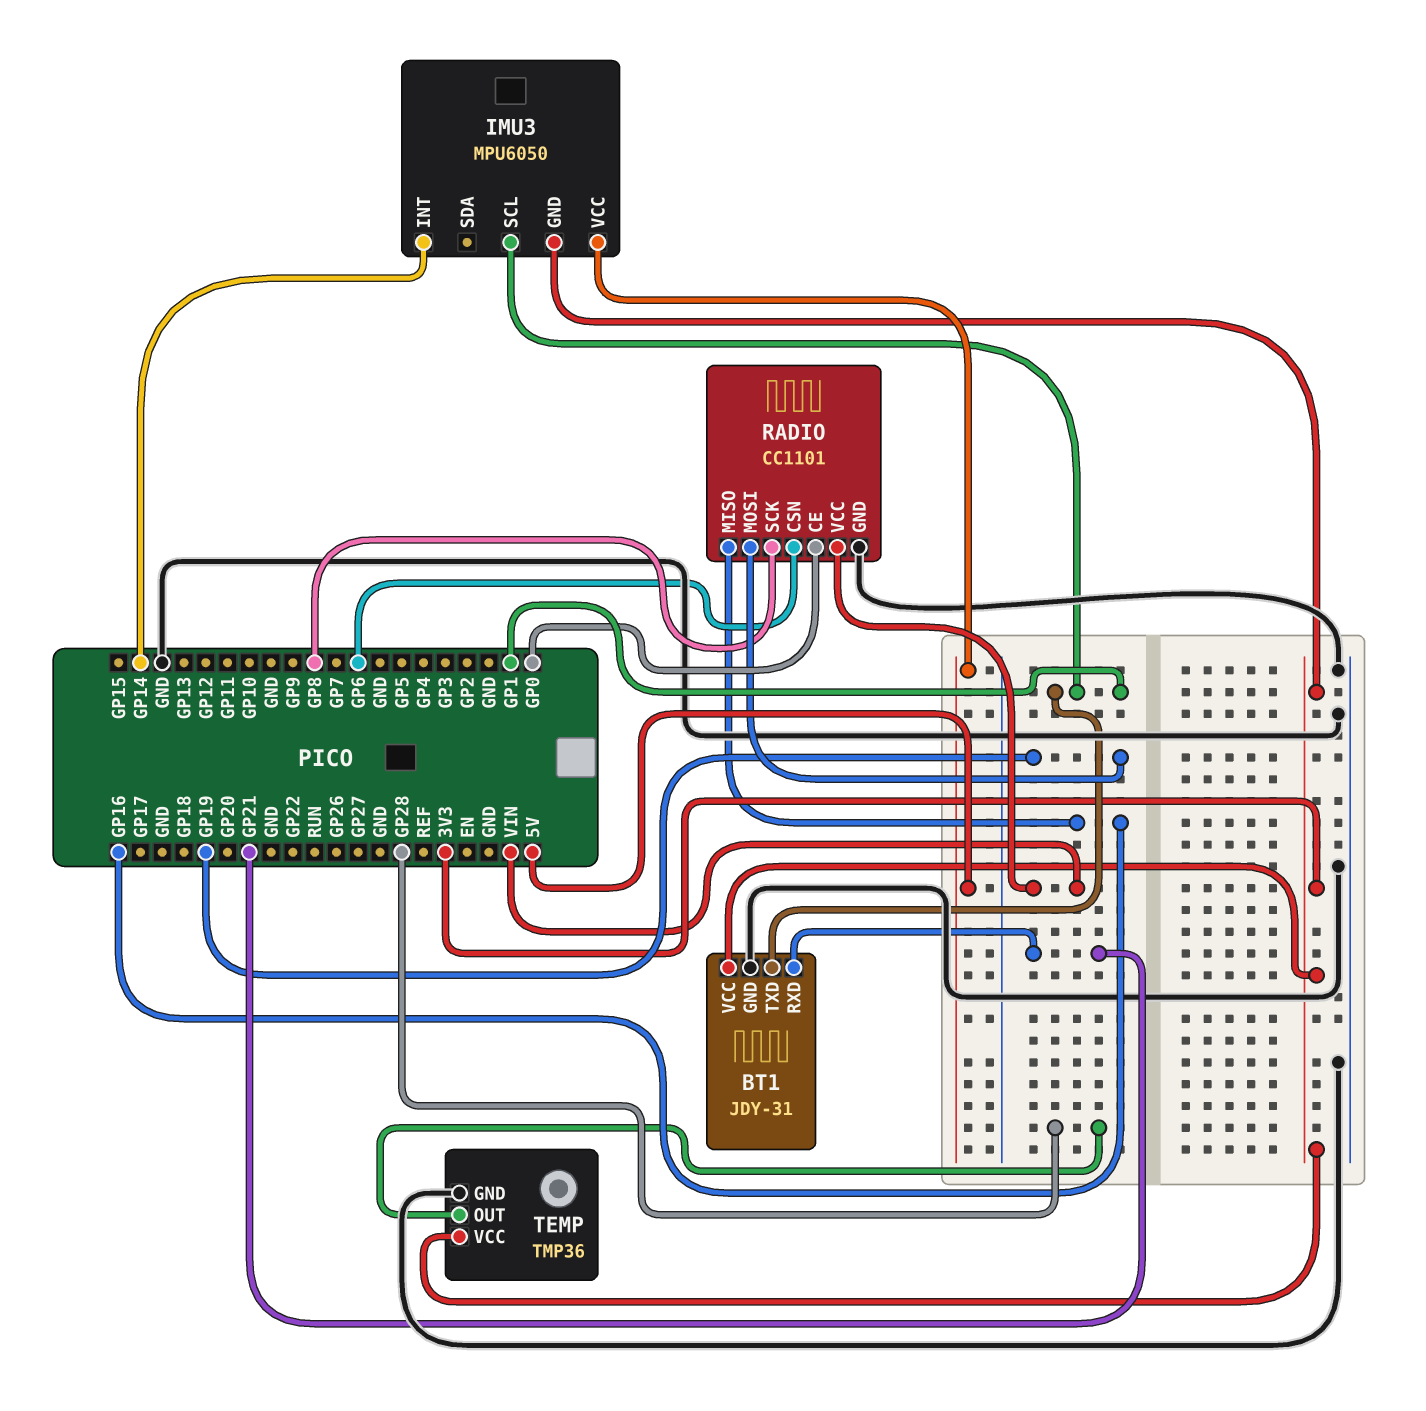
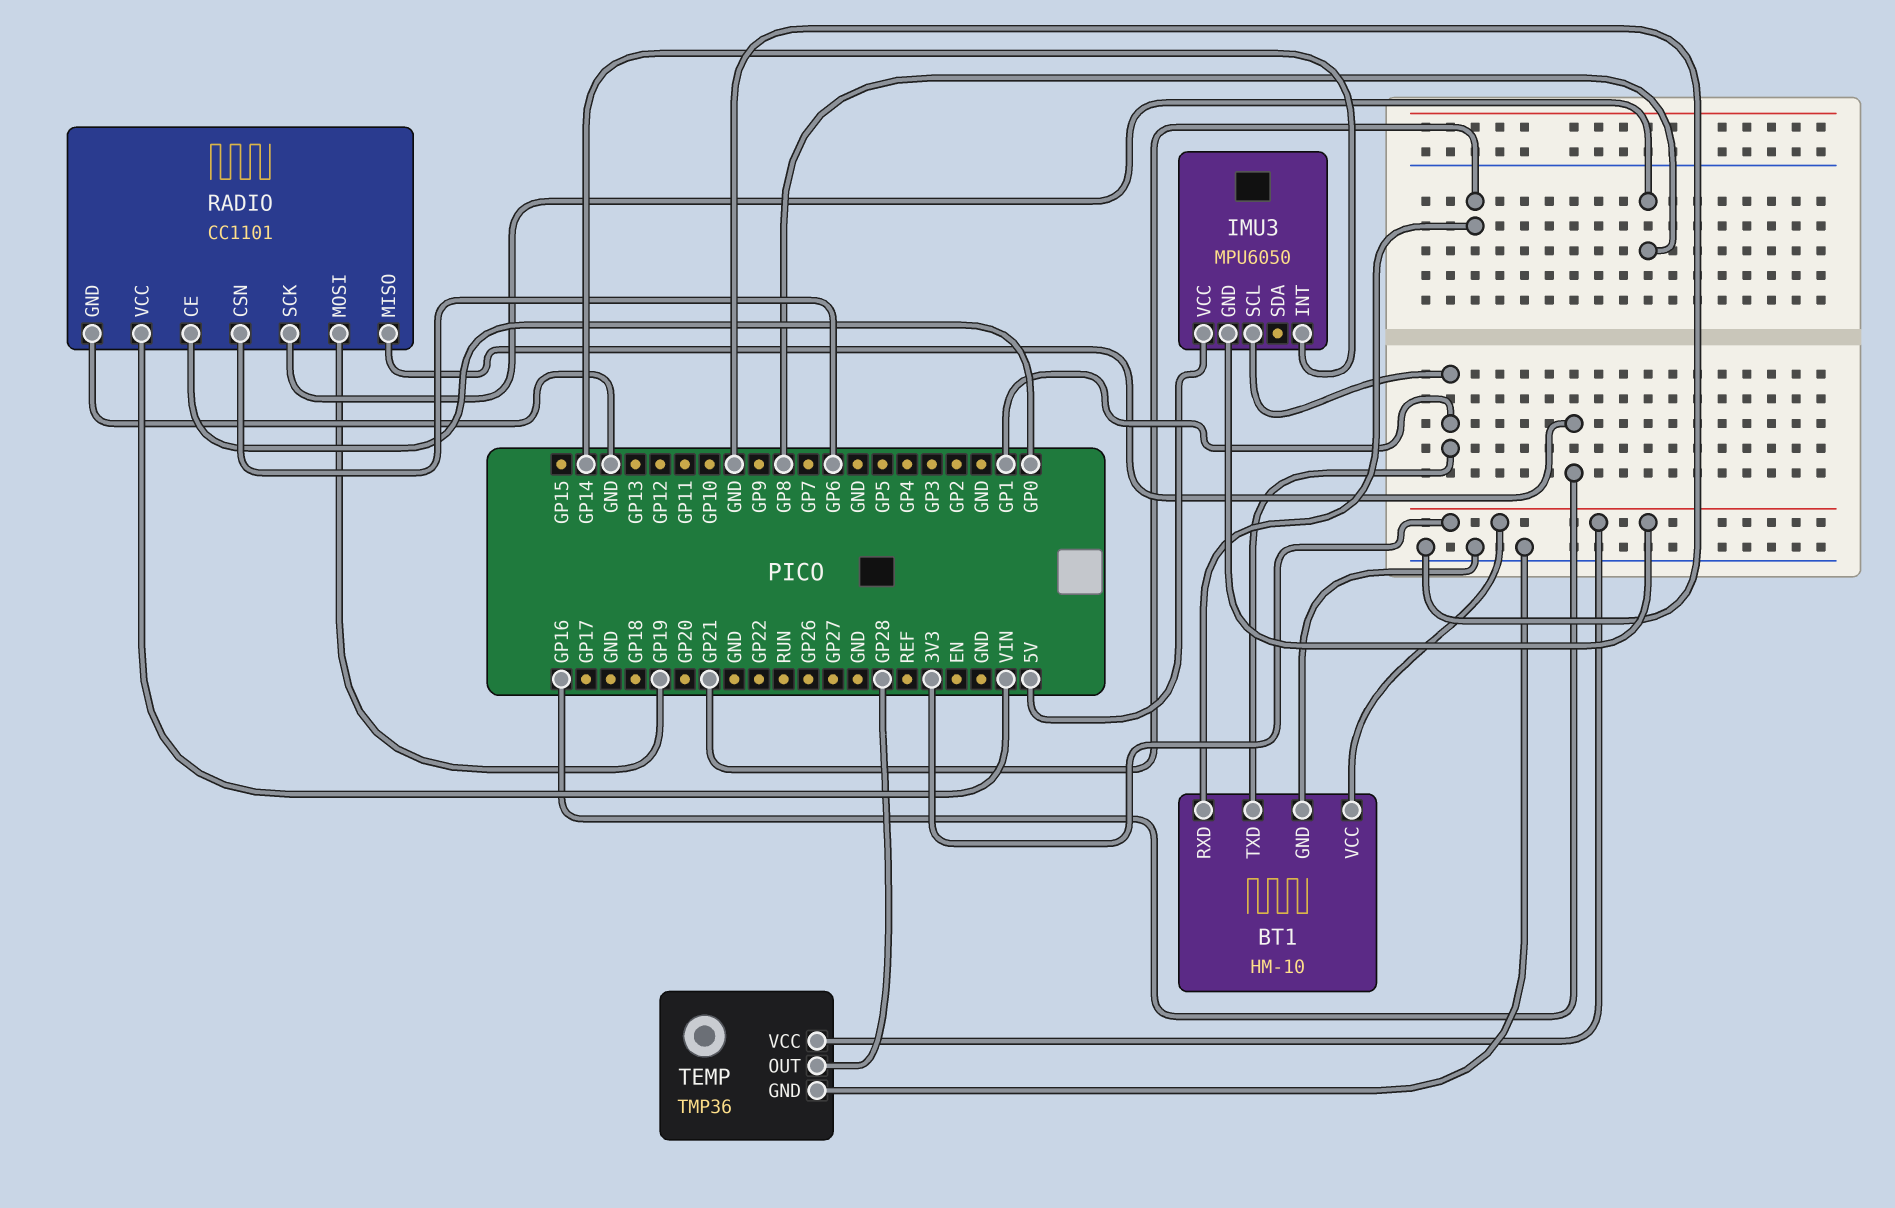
BT1: JDY-31 -> HM-10

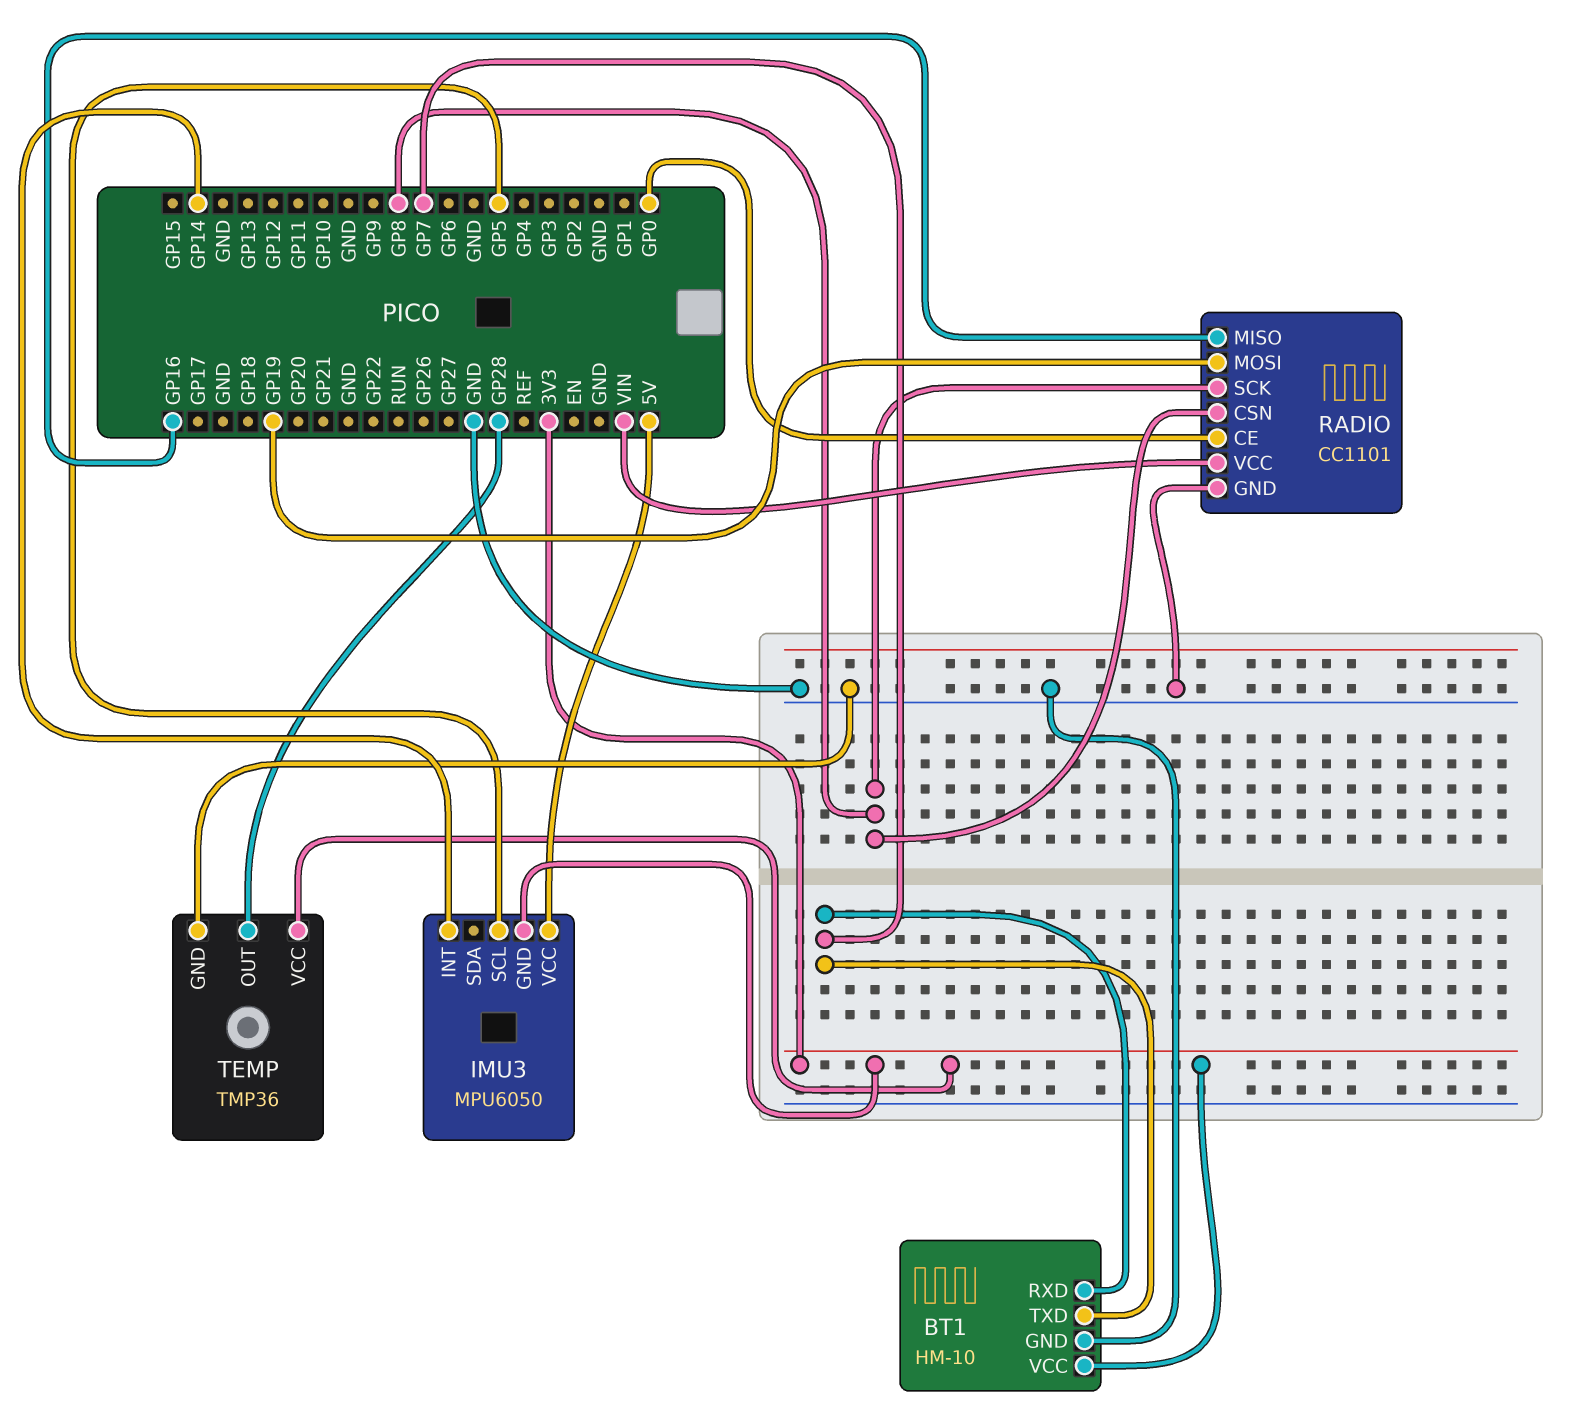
BT1 pin RXD: GP21 -> GP7
BT1 pin TXD: GP1 -> GP7
IMU3 pin SCL: GP1 -> GP5
RADIO pin CSN: GP6 -> GP8

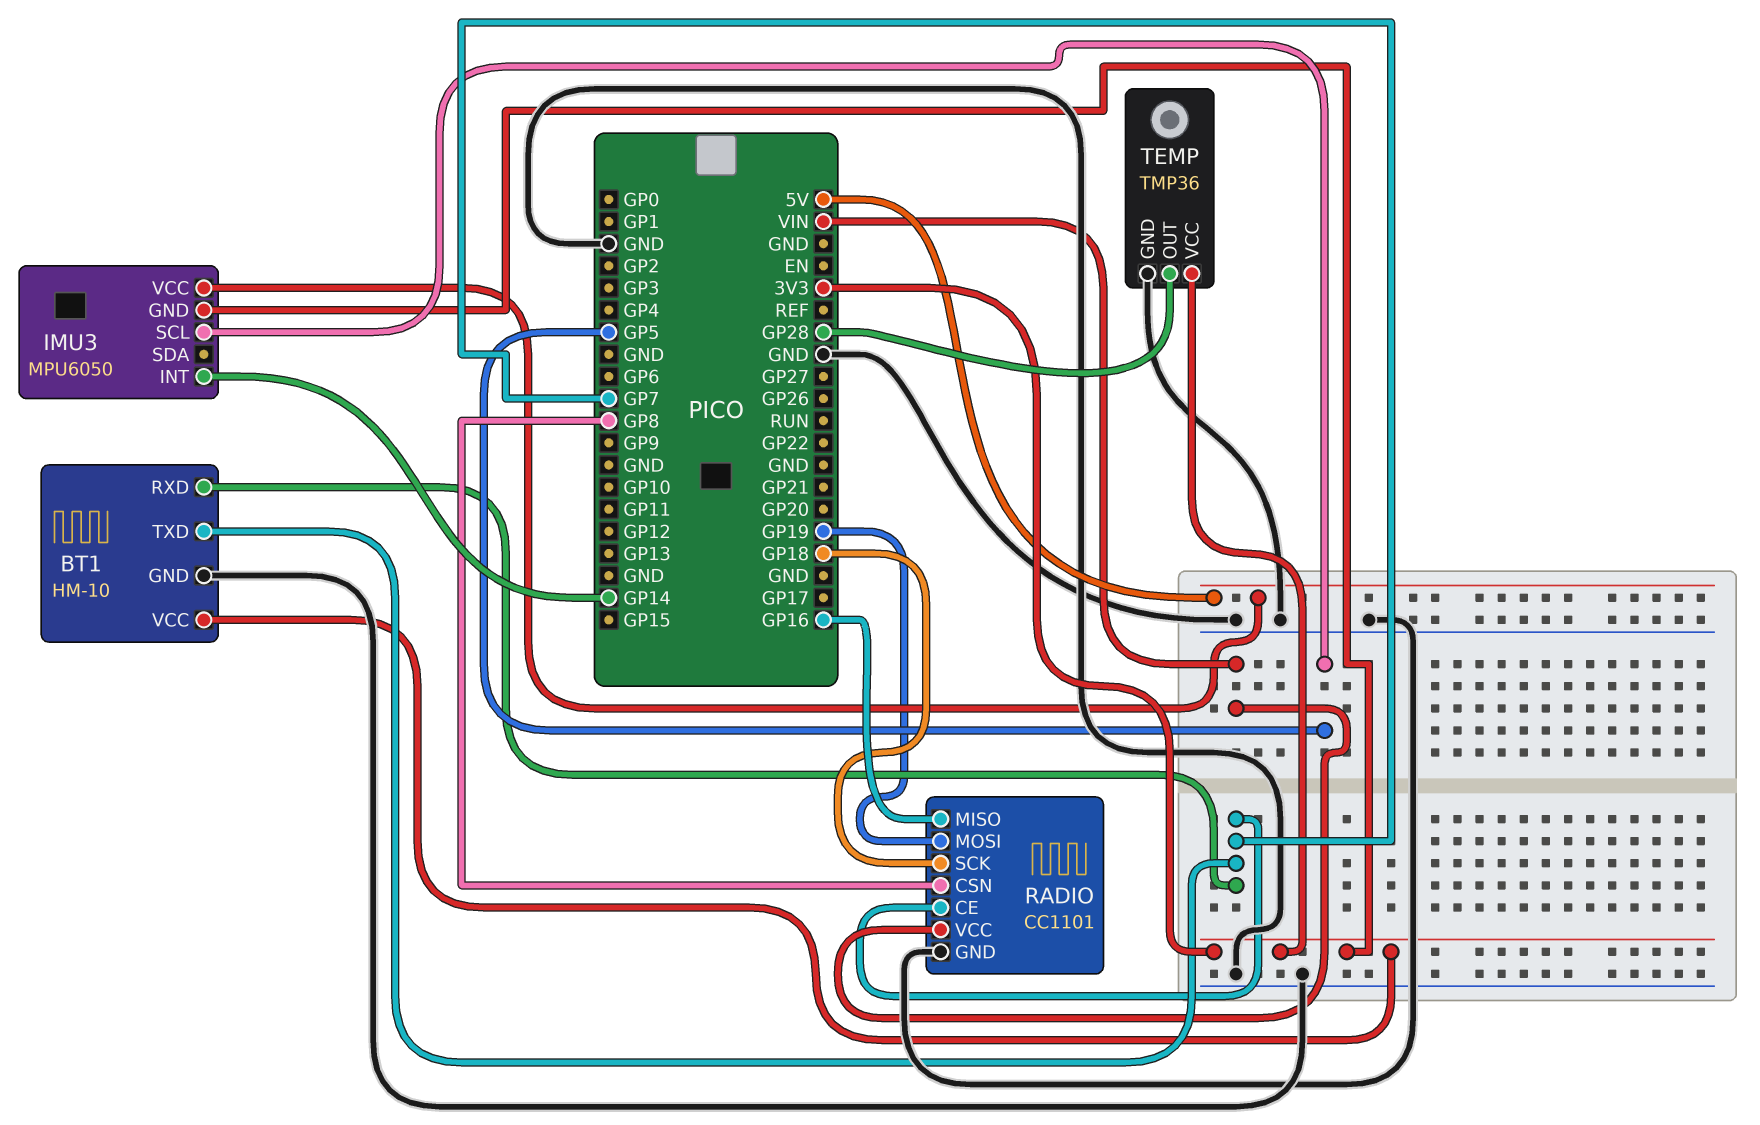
RADIO pin CE: GP0 -> GP7
RADIO pin SCK: GP8 -> GP18

